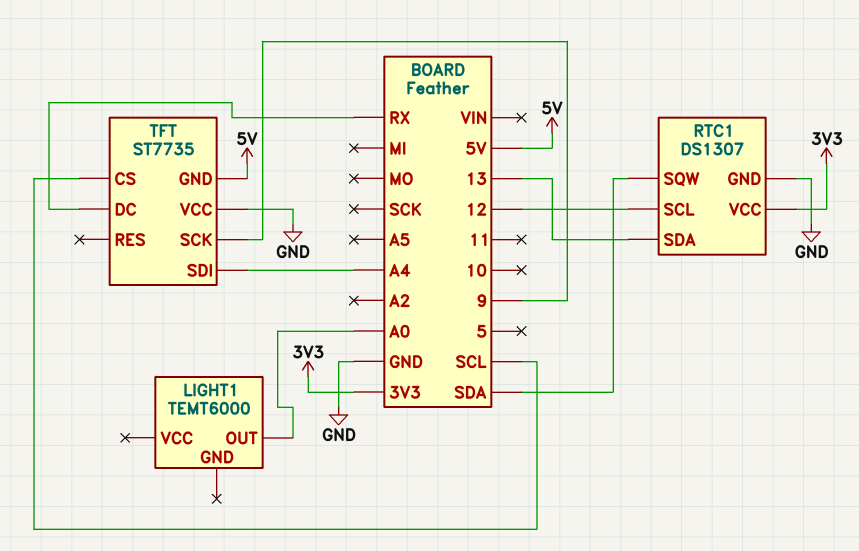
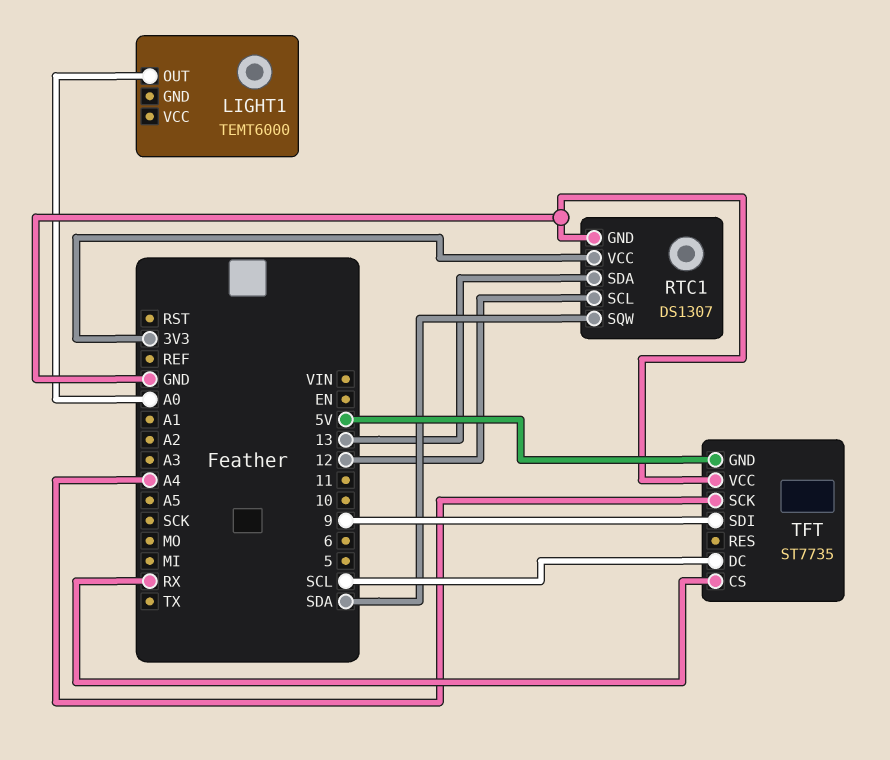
TFT pin CS: SCL -> RX
TFT pin DC: RX -> SCL
TFT pin SCK: 9 -> A4
TFT pin SDI: A4 -> 9

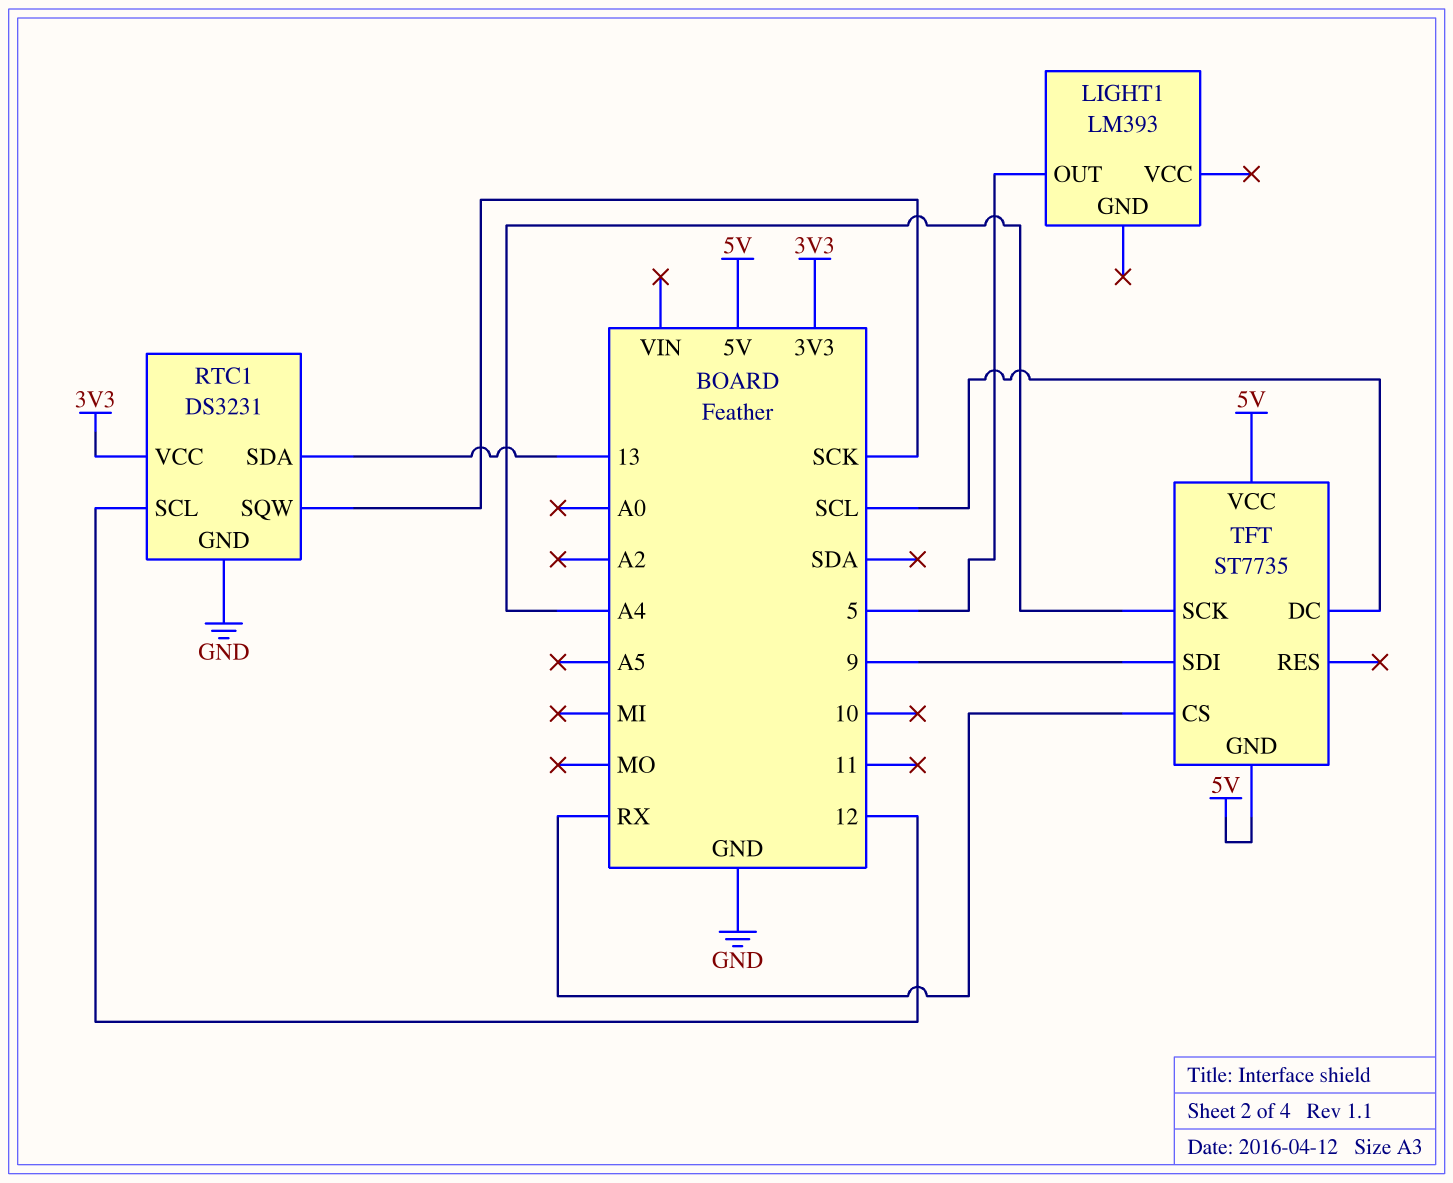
LIGHT1: TEMT6000 -> LM393
LIGHT1 pin OUT: A0 -> 5
RTC1: DS1307 -> DS3231
RTC1 pin SQW: SDA -> SCK
TFT pin VCC: GND -> 5V

